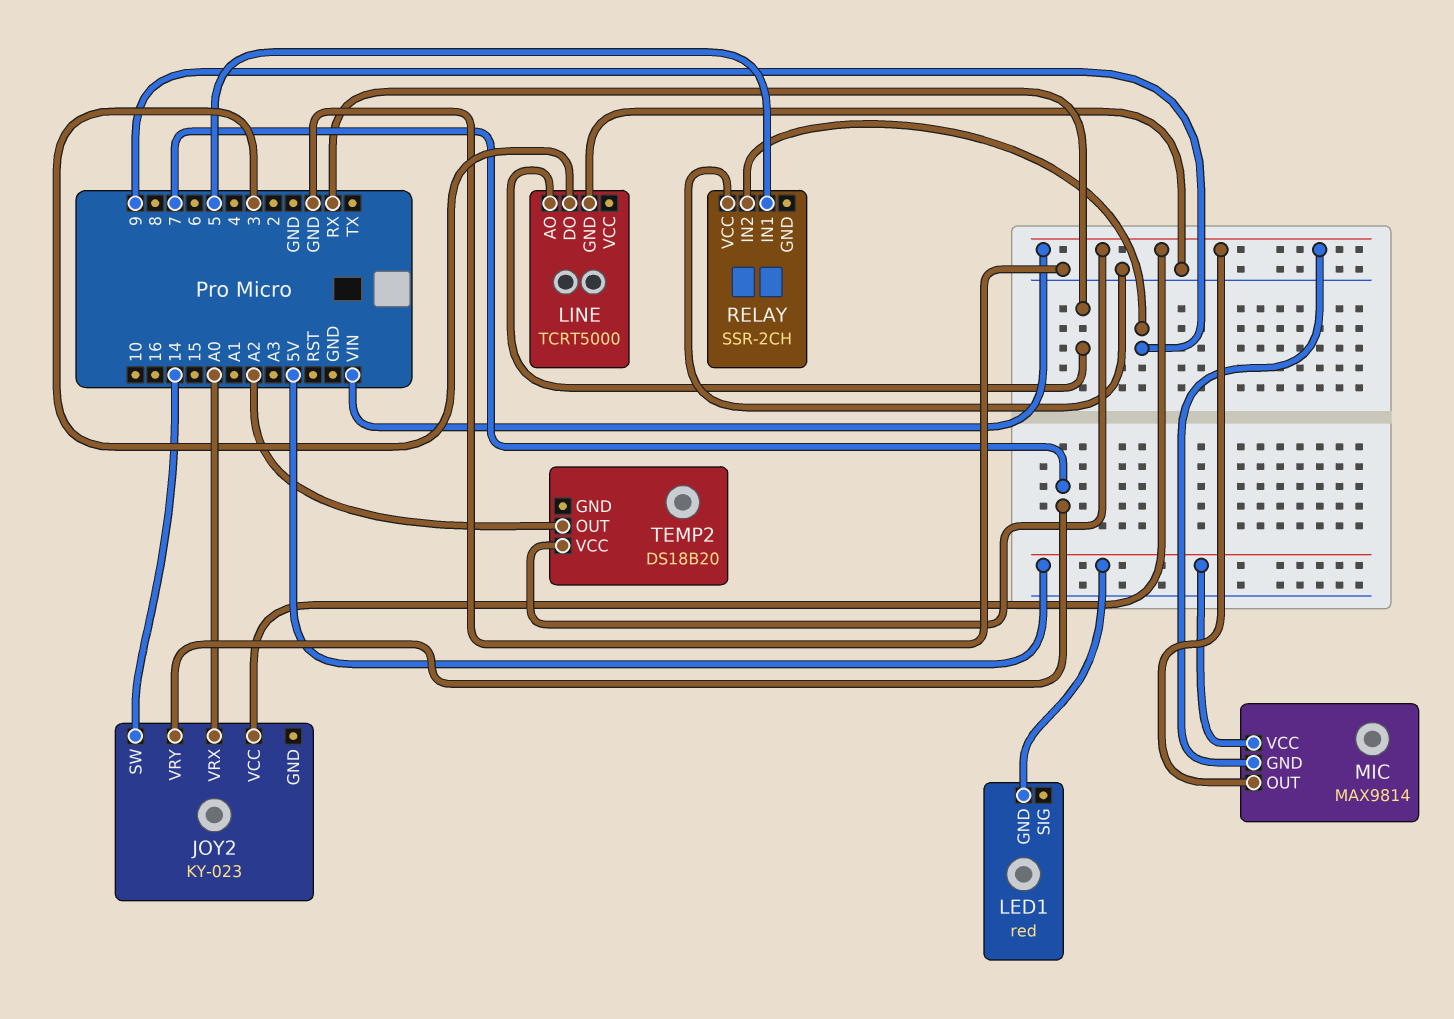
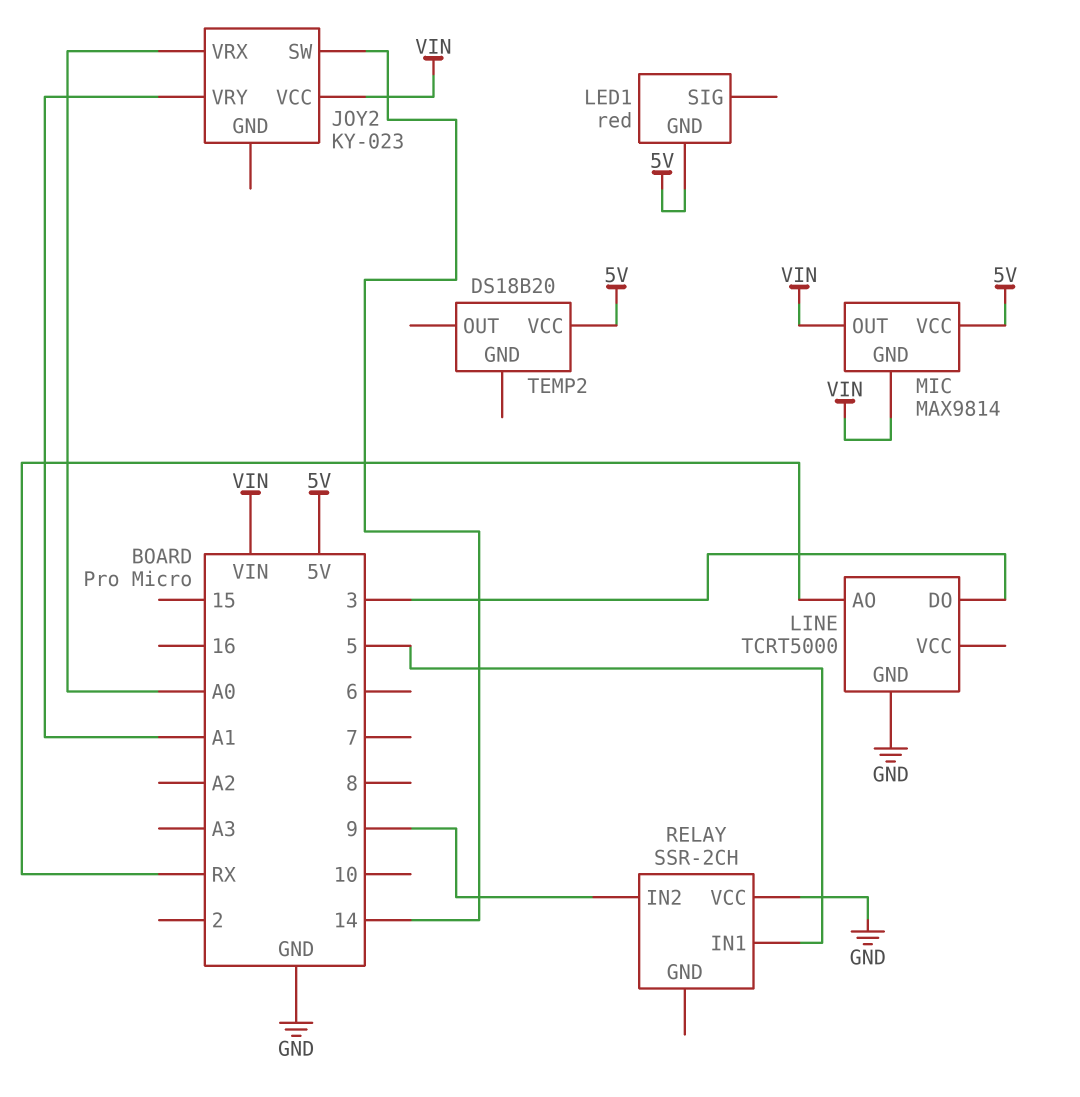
JOY2 pin VRY: 7 -> A1
TEMP2 pin OUT: A2 -> none
TEMP2 pin VCC: VIN -> 5V

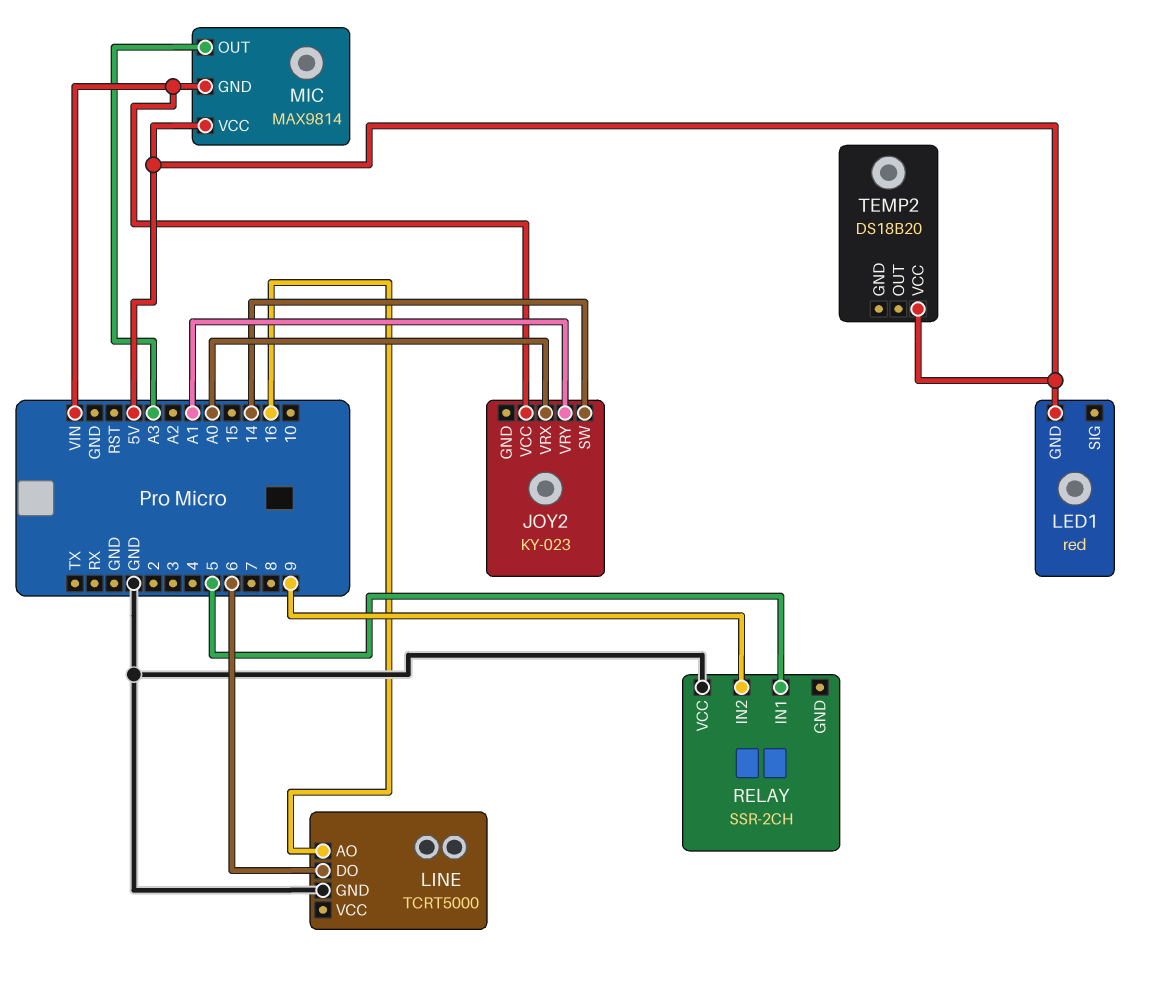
LINE pin AO: RX -> 16
LINE pin DO: 3 -> 6
MIC pin OUT: VIN -> A3

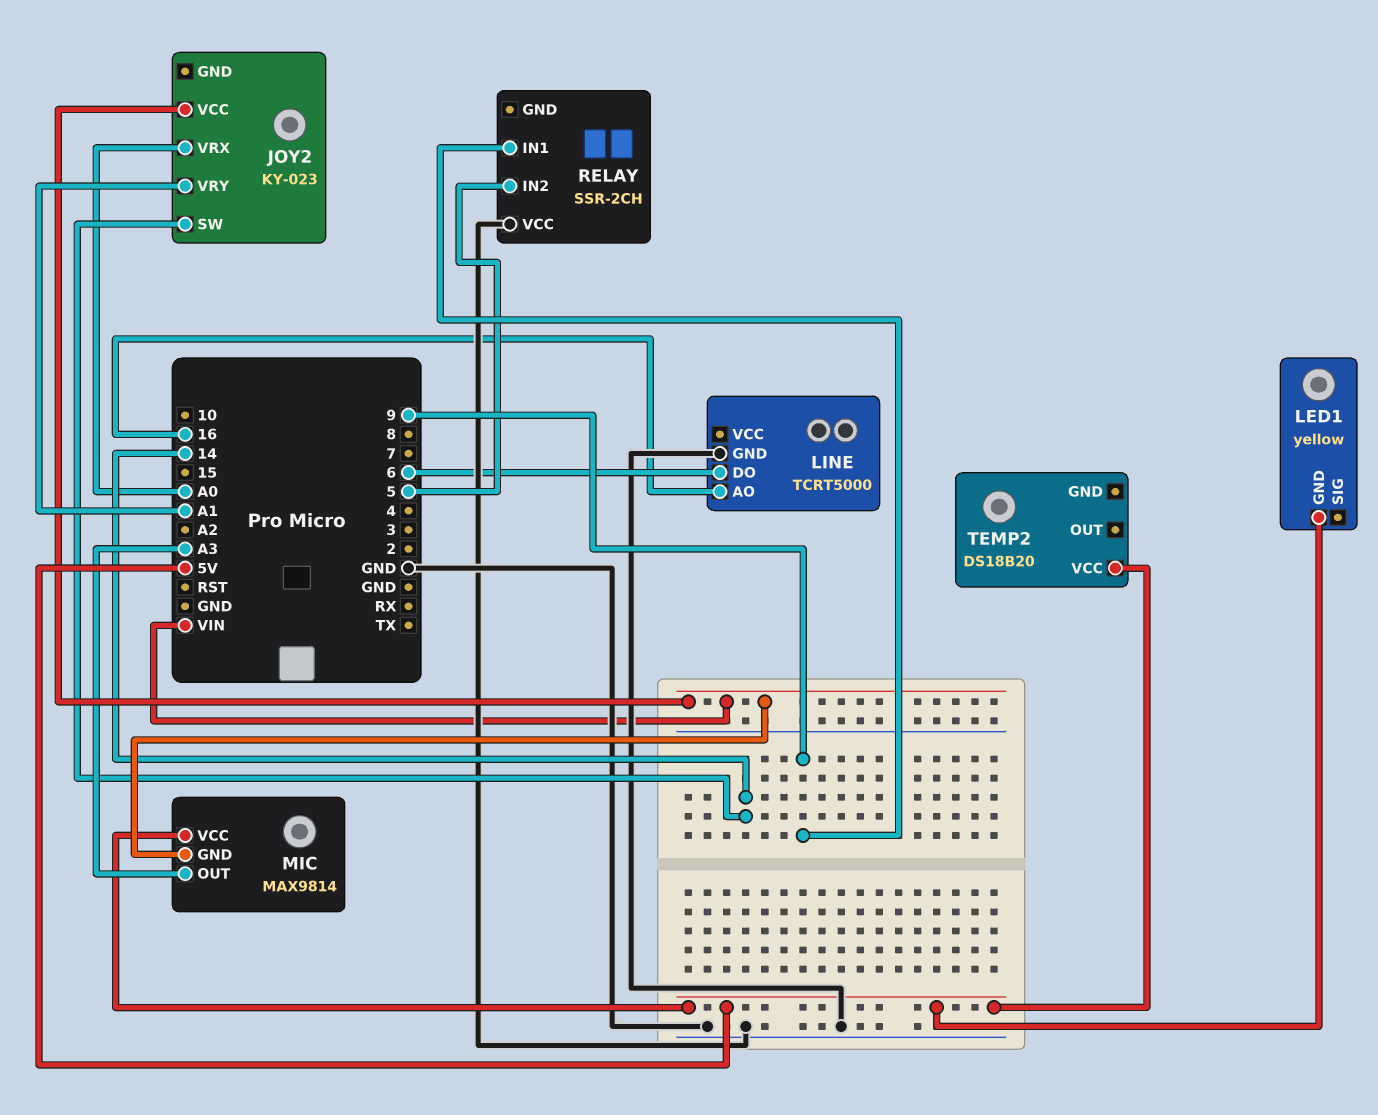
LED1: red -> yellow
RELAY pin IN1: 5 -> 9
RELAY pin IN2: 9 -> 5

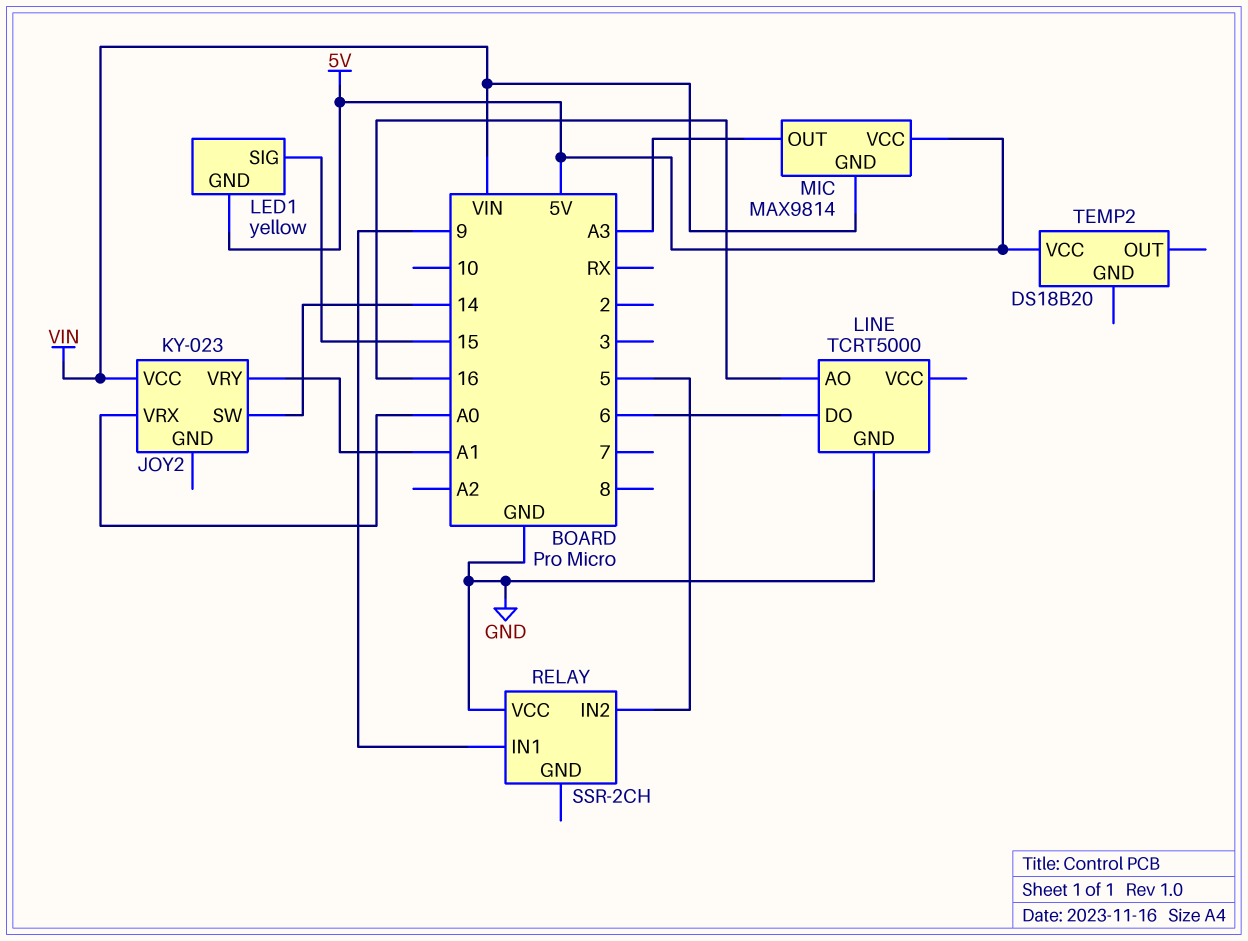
LED1 pin SIG: none -> 15

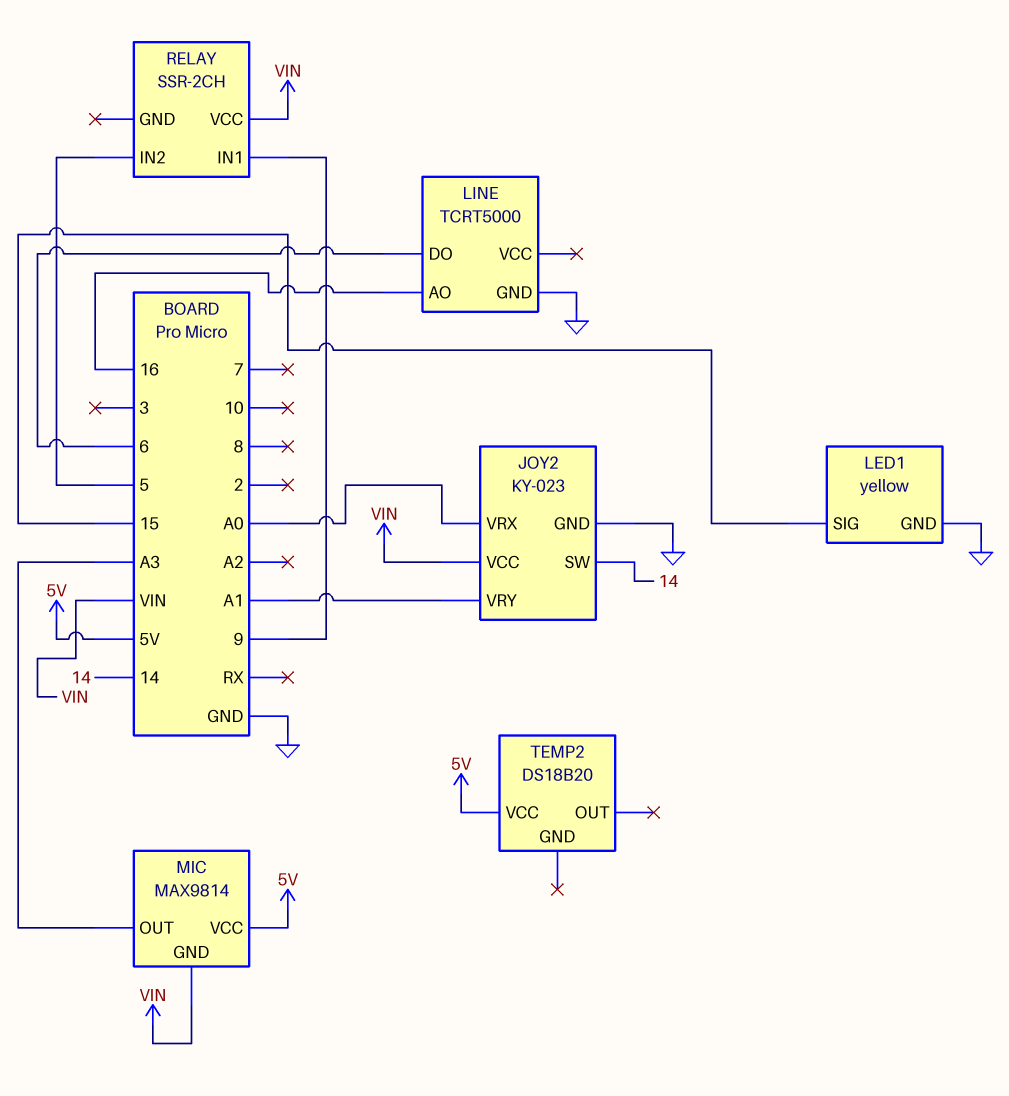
JOY2 pin GND: none -> GND
LED1 pin GND: 5V -> GND
RELAY pin VCC: GND -> VIN

